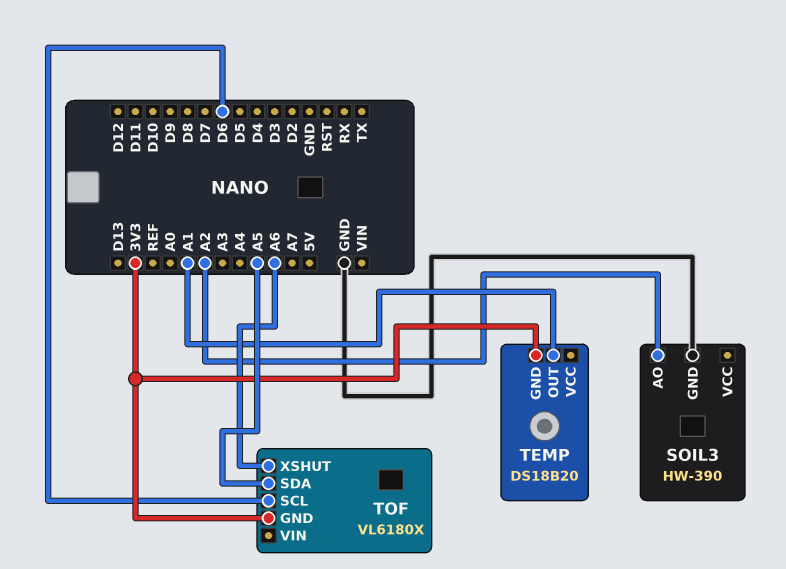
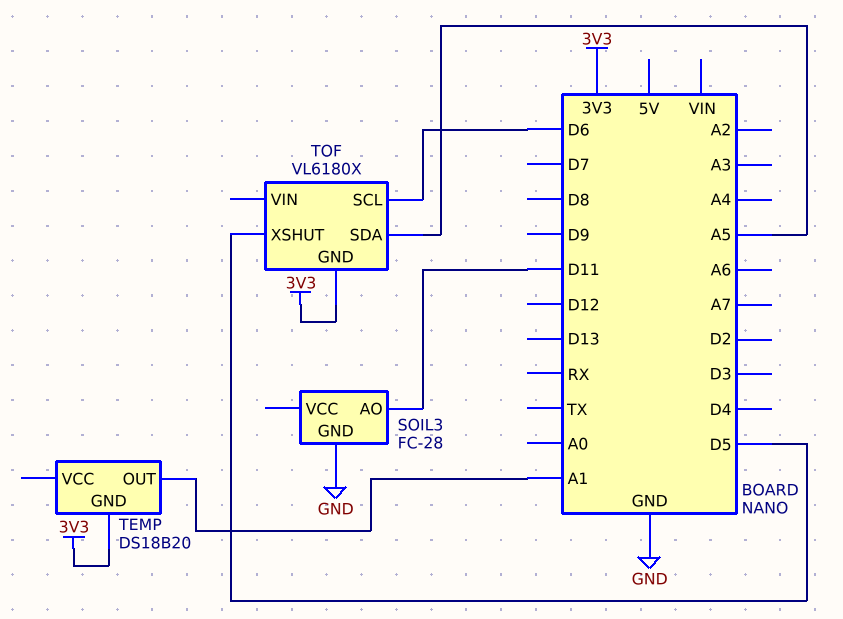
SOIL3: HW-390 -> FC-28
SOIL3 pin AO: A2 -> D11
TOF pin XSHUT: A6 -> D5

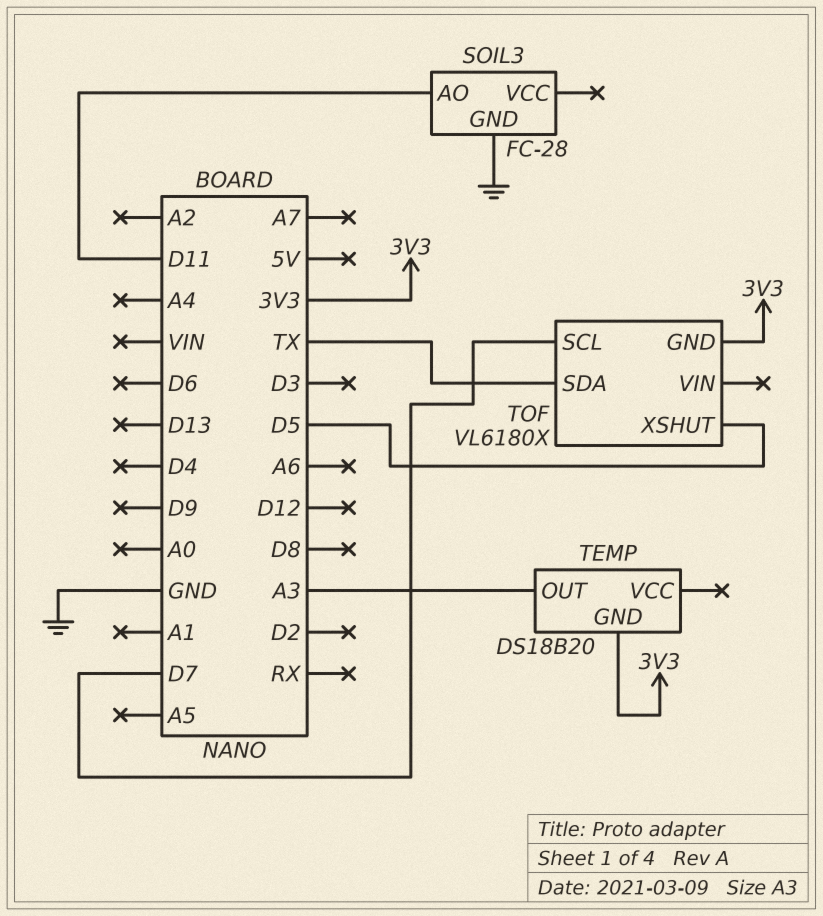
TEMP pin OUT: A1 -> A3
TOF pin SCL: D6 -> D7
TOF pin SDA: A5 -> TX

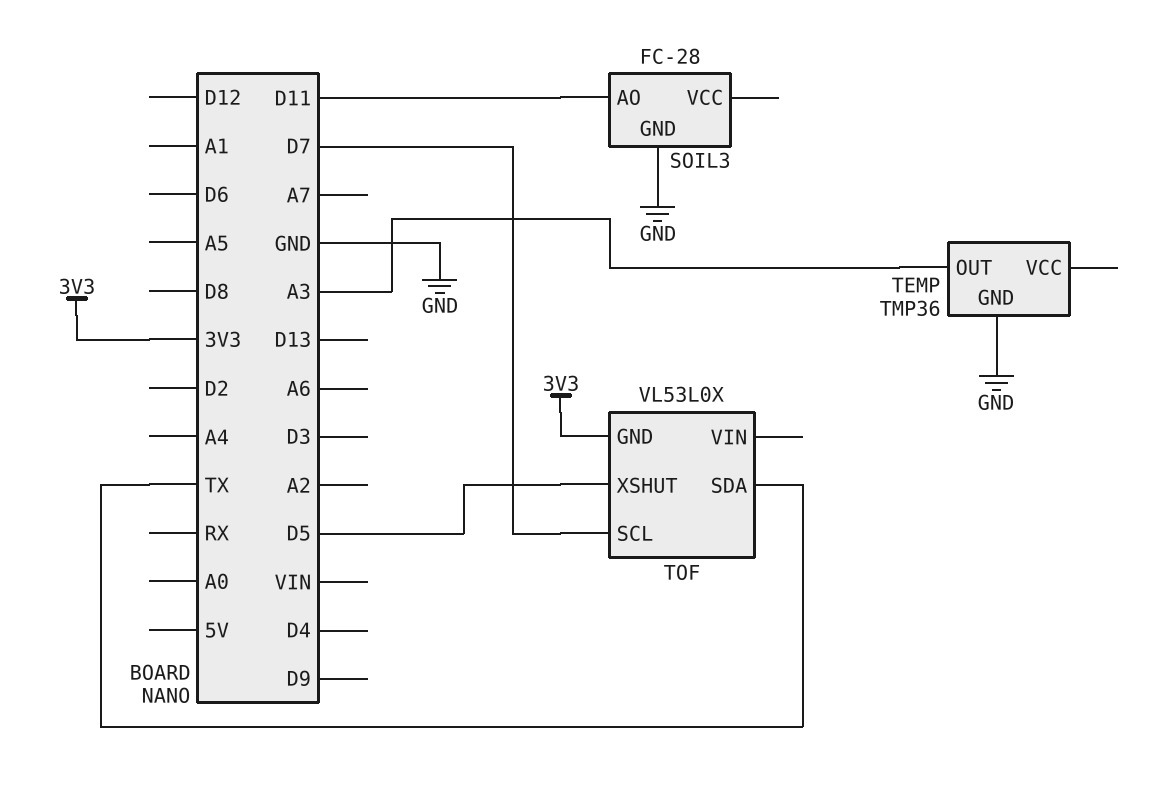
TEMP: DS18B20 -> TMP36
TEMP pin GND: 3V3 -> GND
TOF: VL6180X -> VL53L0X

